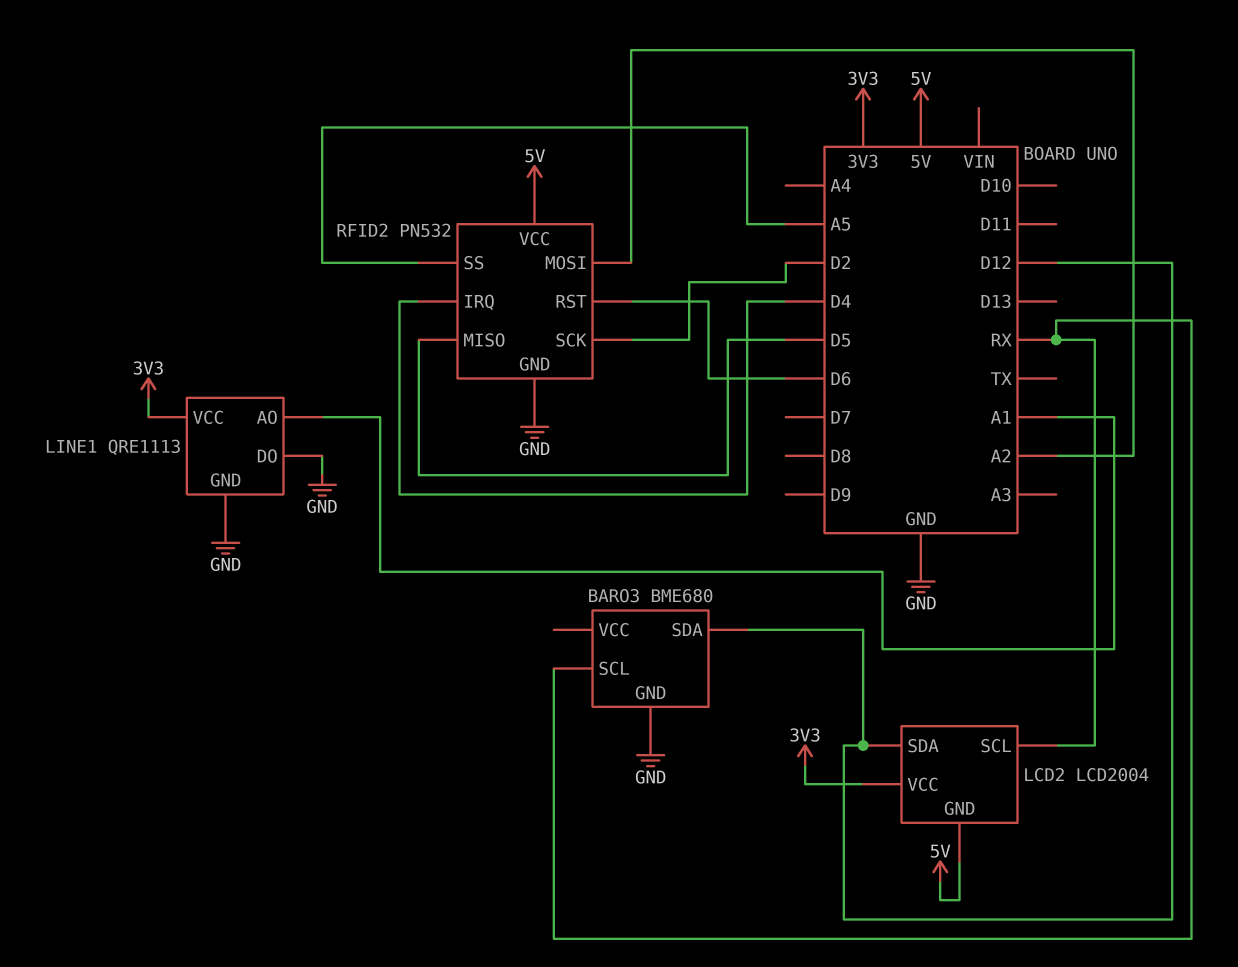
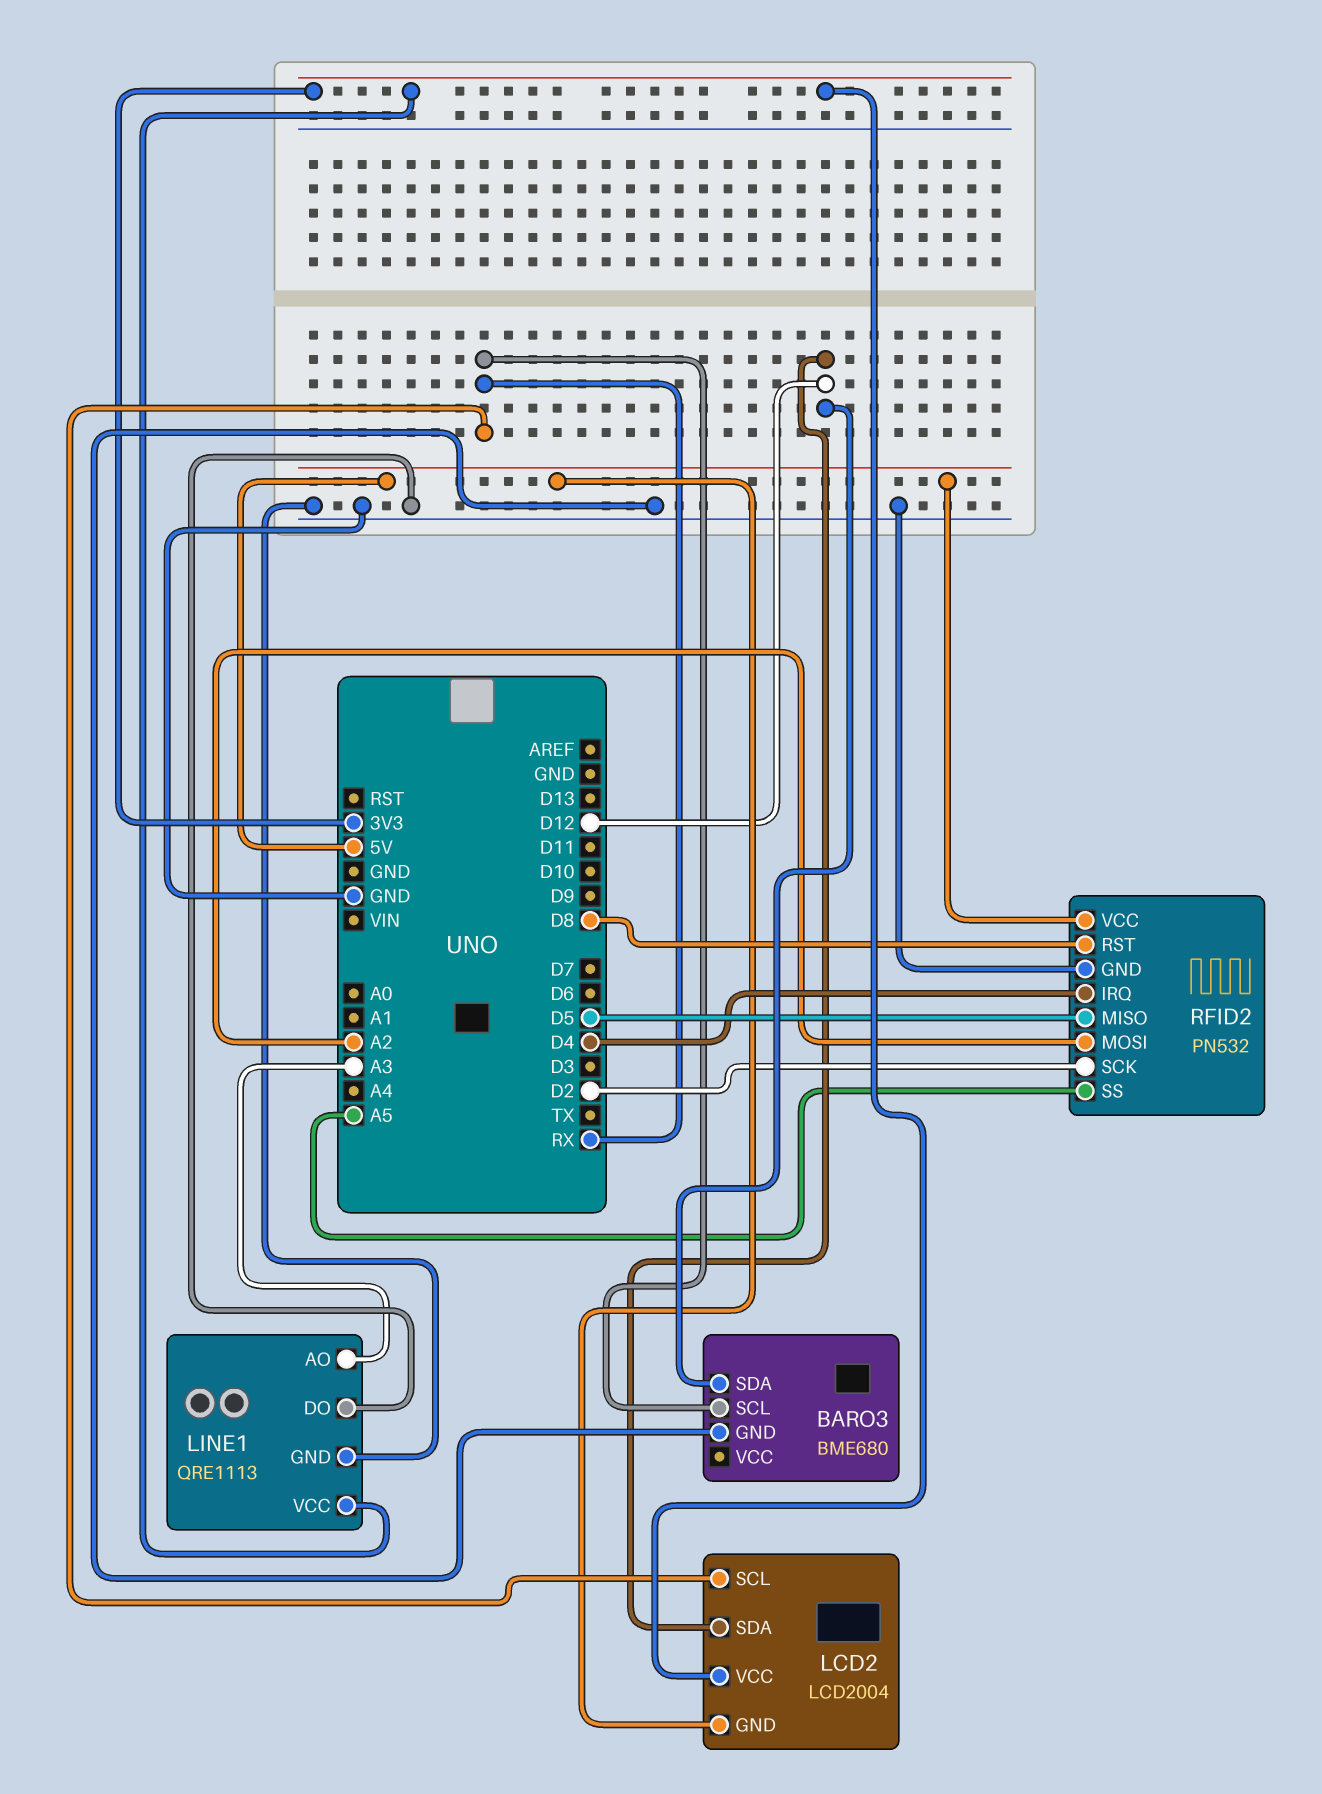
LINE1 pin AO: A1 -> A3
RFID2 pin RST: D6 -> D8

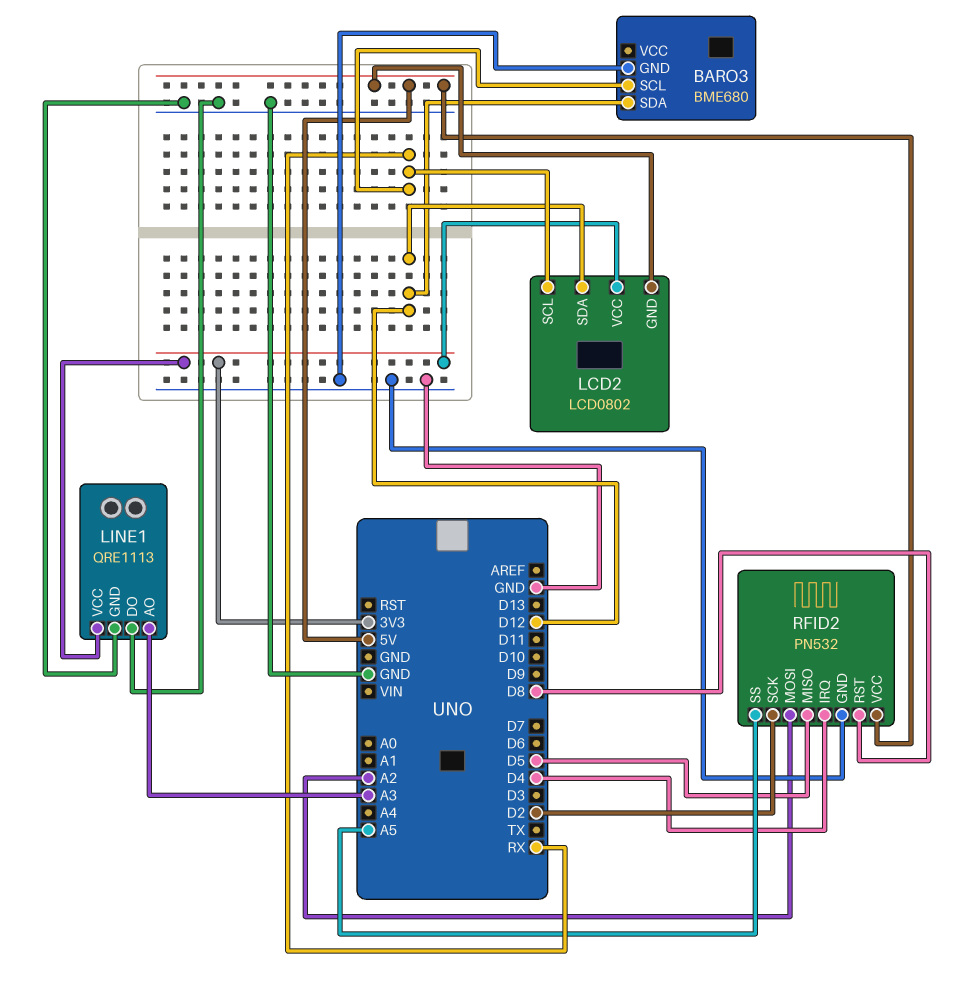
LCD2: LCD2004 -> LCD0802

